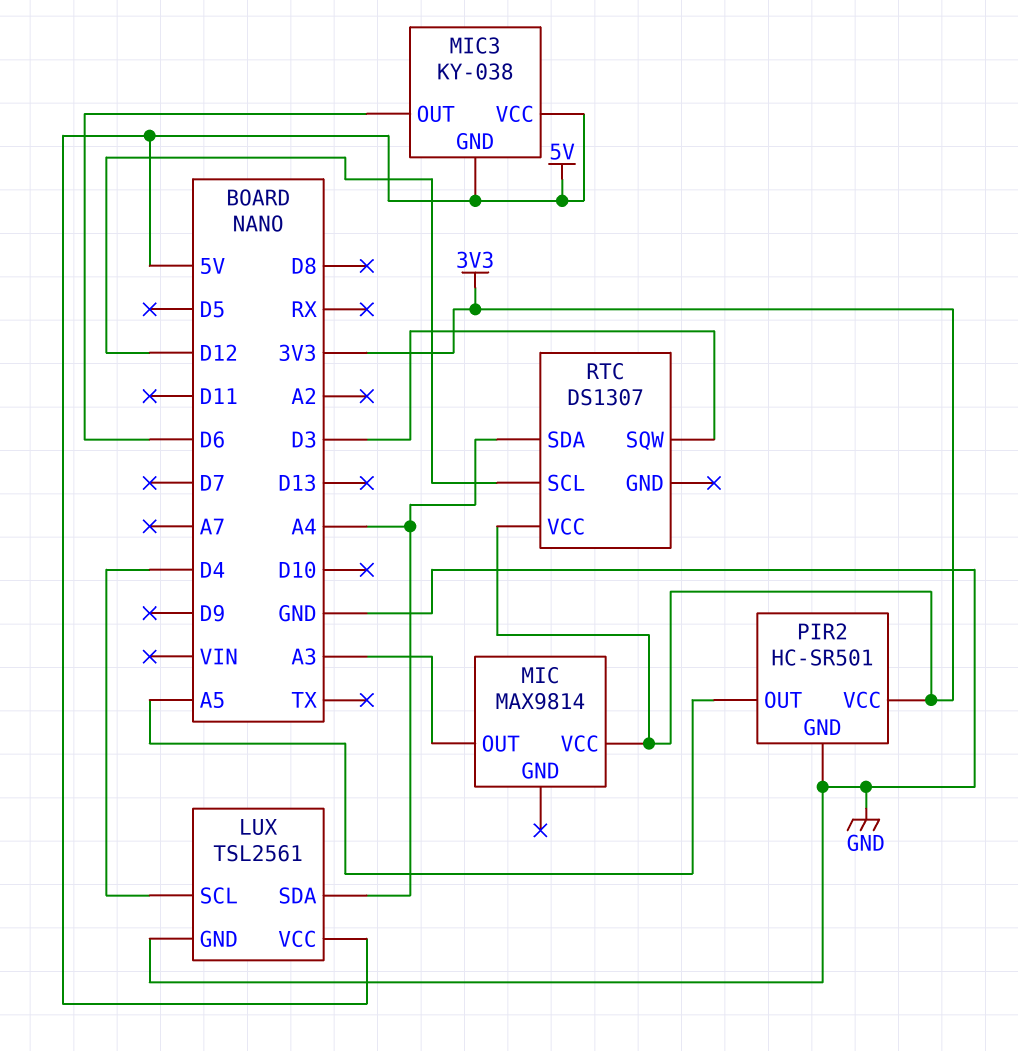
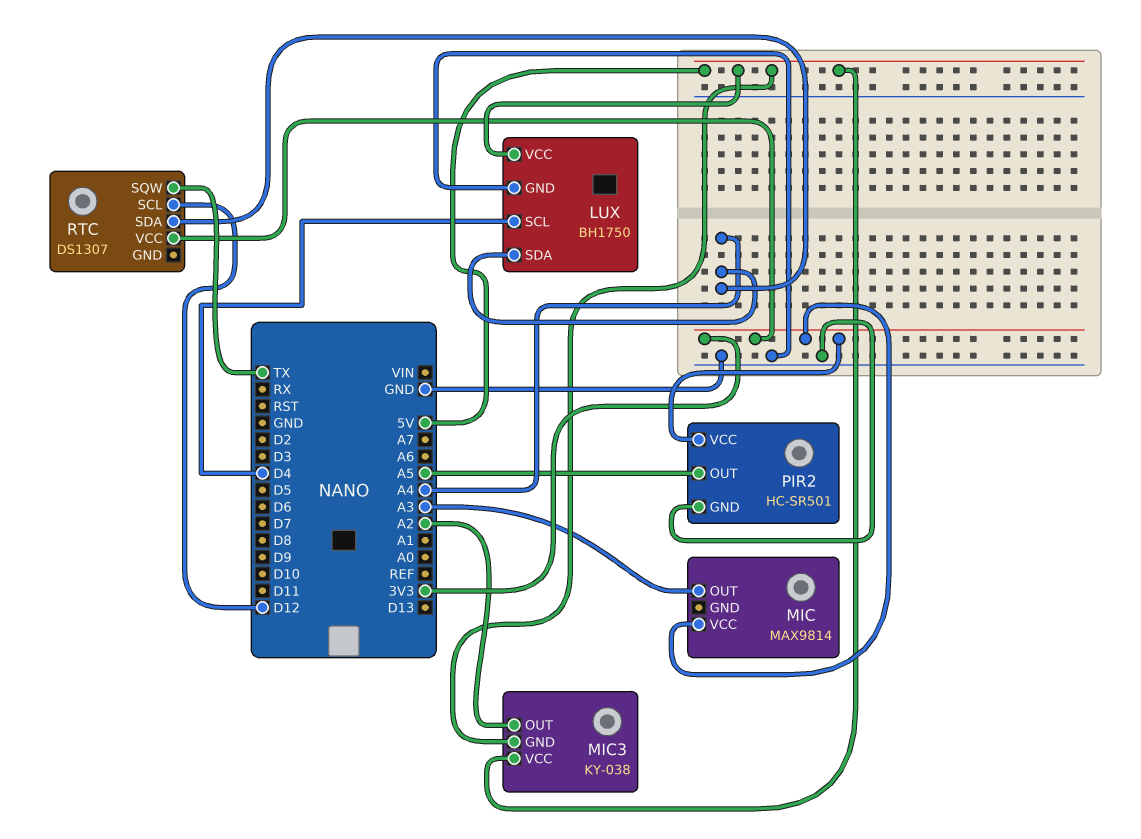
LUX: TSL2561 -> BH1750
MIC3 pin OUT: D6 -> A2
RTC pin SQW: D3 -> TX

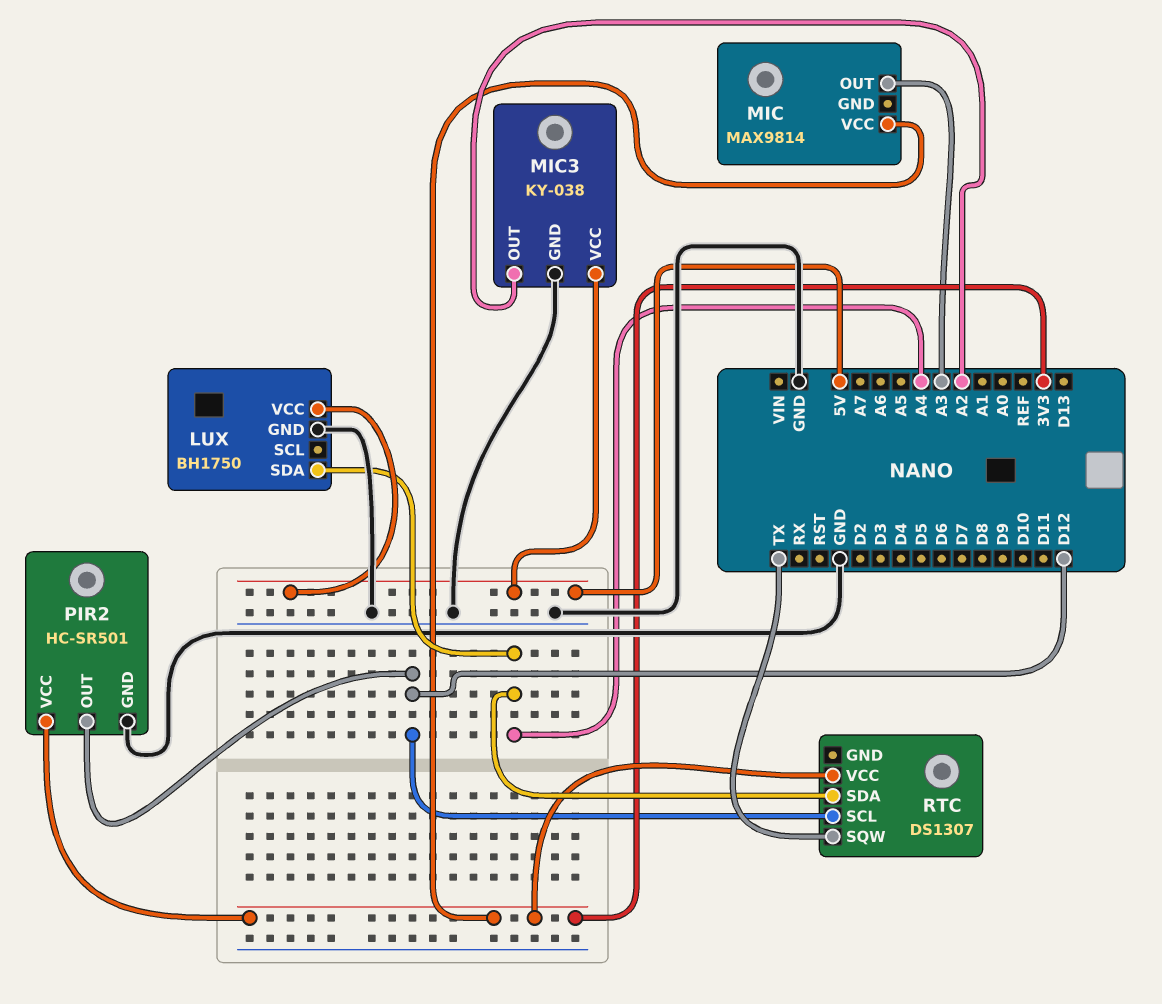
LUX pin SCL: D4 -> none
MIC3 pin GND: 5V -> GND
PIR2 pin OUT: A5 -> D12

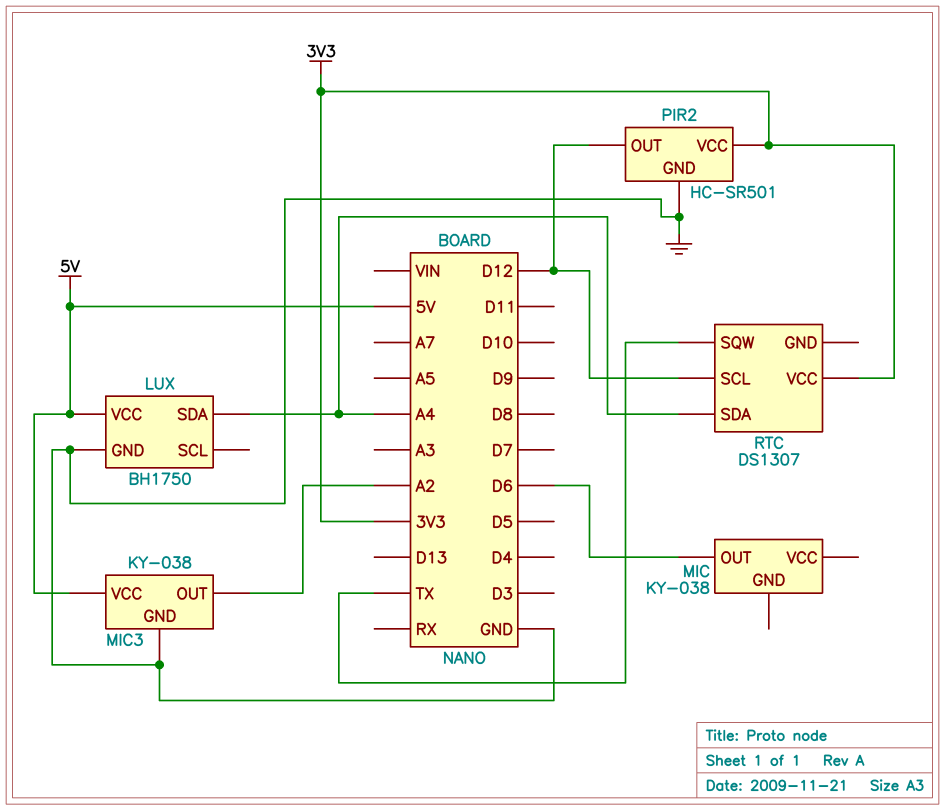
MIC: MAX9814 -> KY-038
MIC pin OUT: A3 -> D6
MIC pin VCC: 3V3 -> none

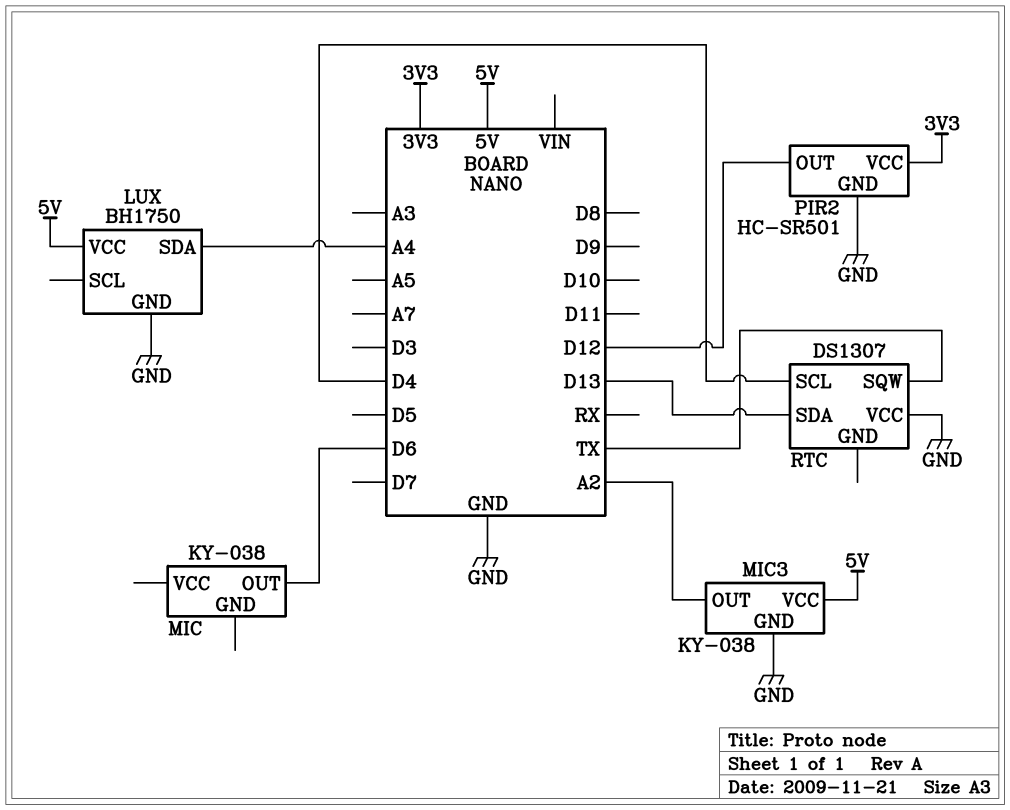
RTC pin SCL: D12 -> D4
RTC pin SDA: A4 -> D13
RTC pin VCC: 3V3 -> GND

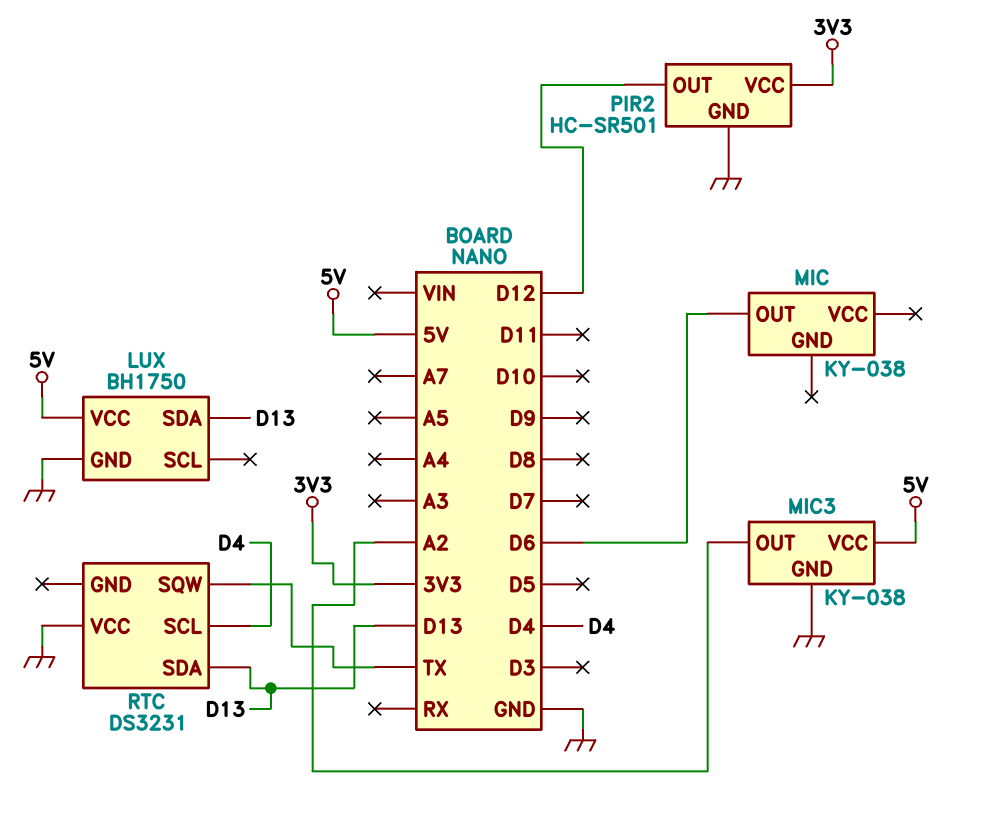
LUX pin SDA: A4 -> D13
RTC: DS1307 -> DS3231

